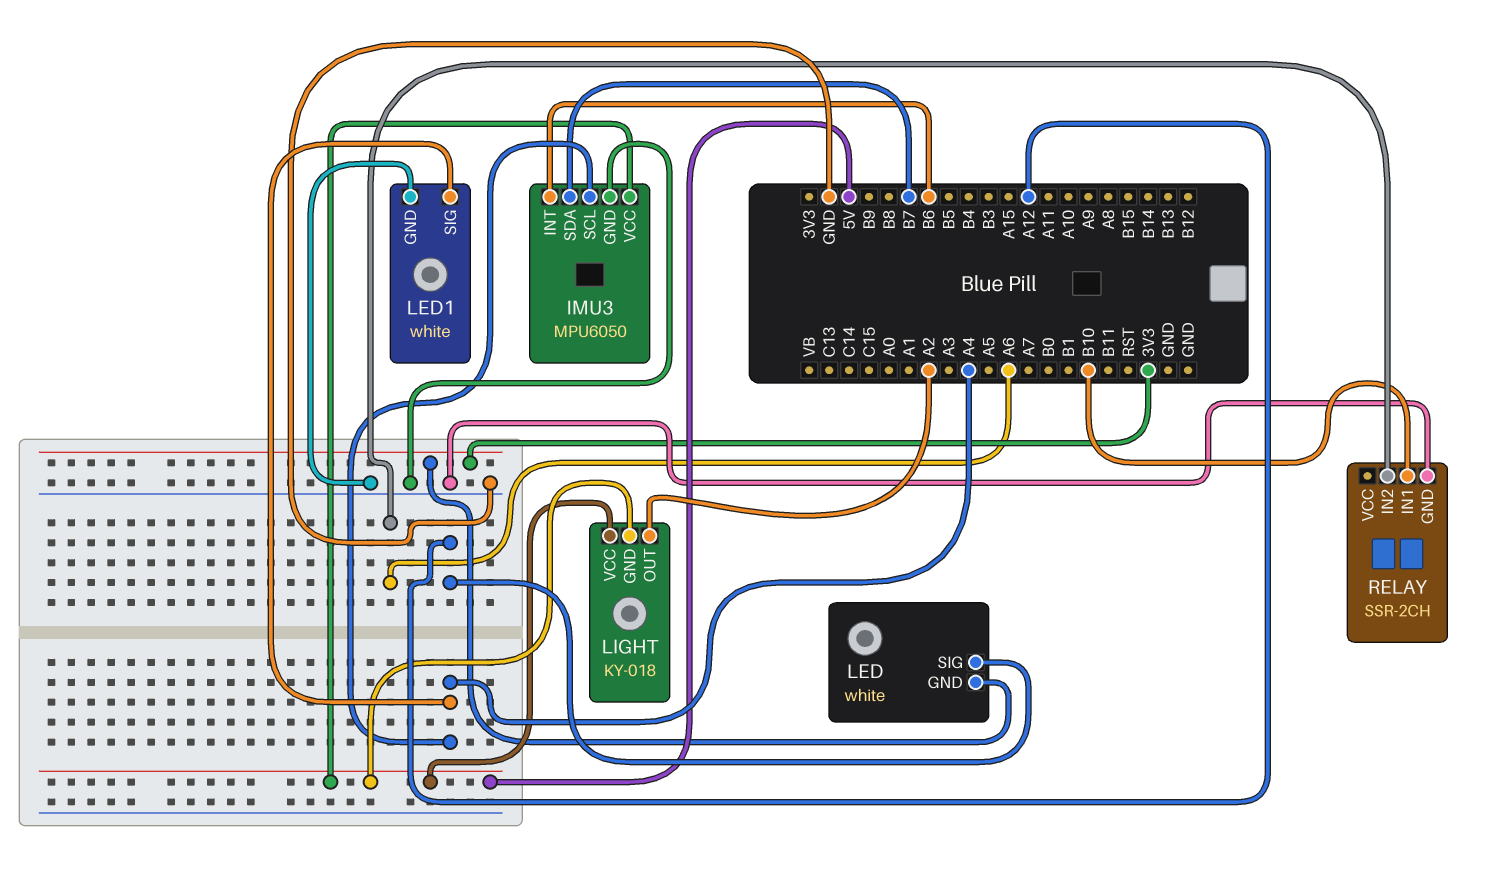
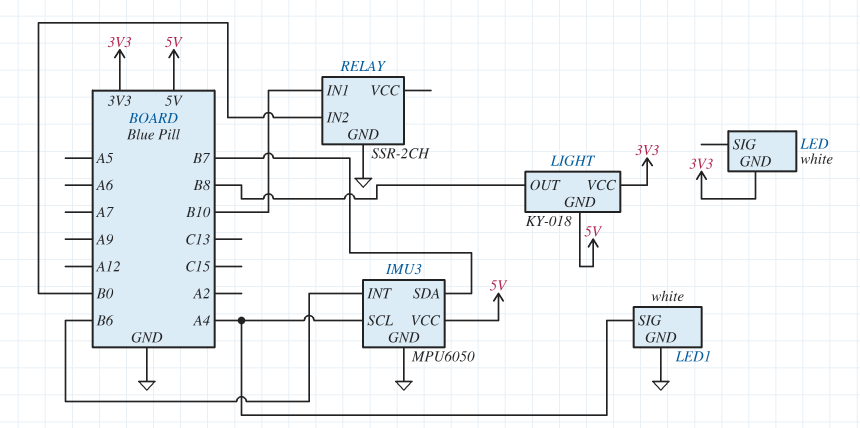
LED pin SIG: A12 -> none
LIGHT pin OUT: A2 -> B8
LIGHT pin VCC: 5V -> 3V3
RELAY pin IN2: A6 -> B0

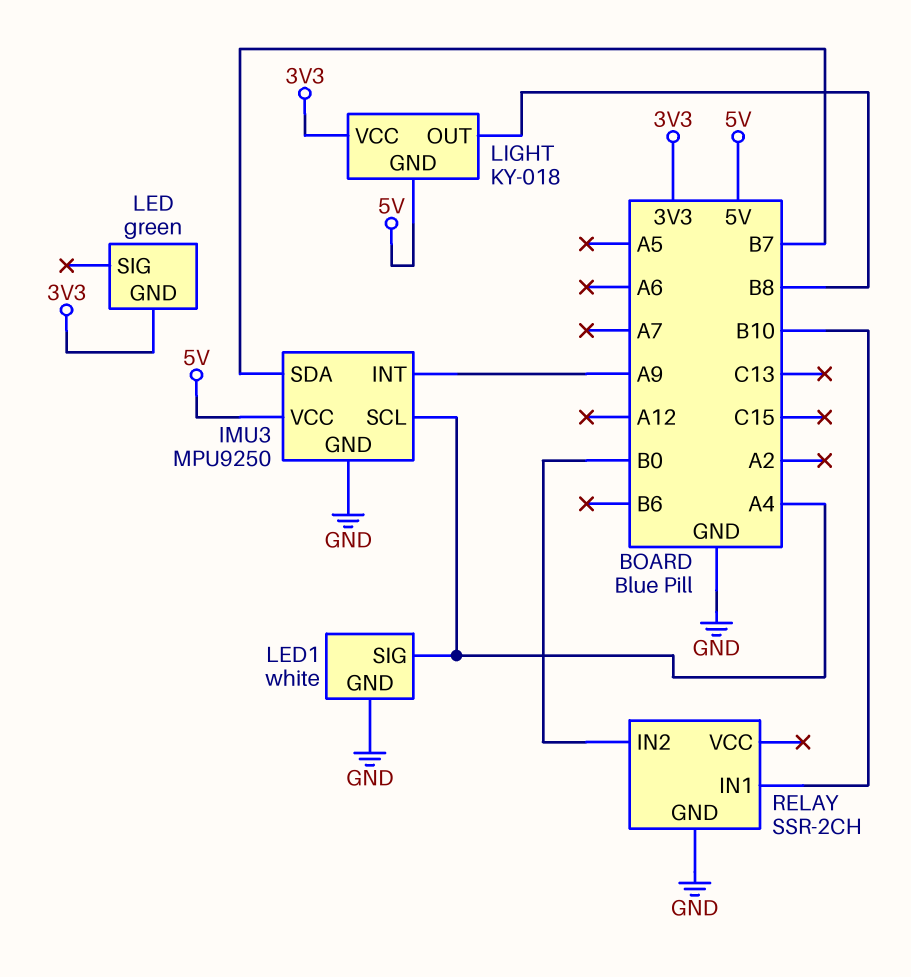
IMU3: MPU6050 -> MPU9250
IMU3 pin INT: B6 -> A9
LED: white -> green

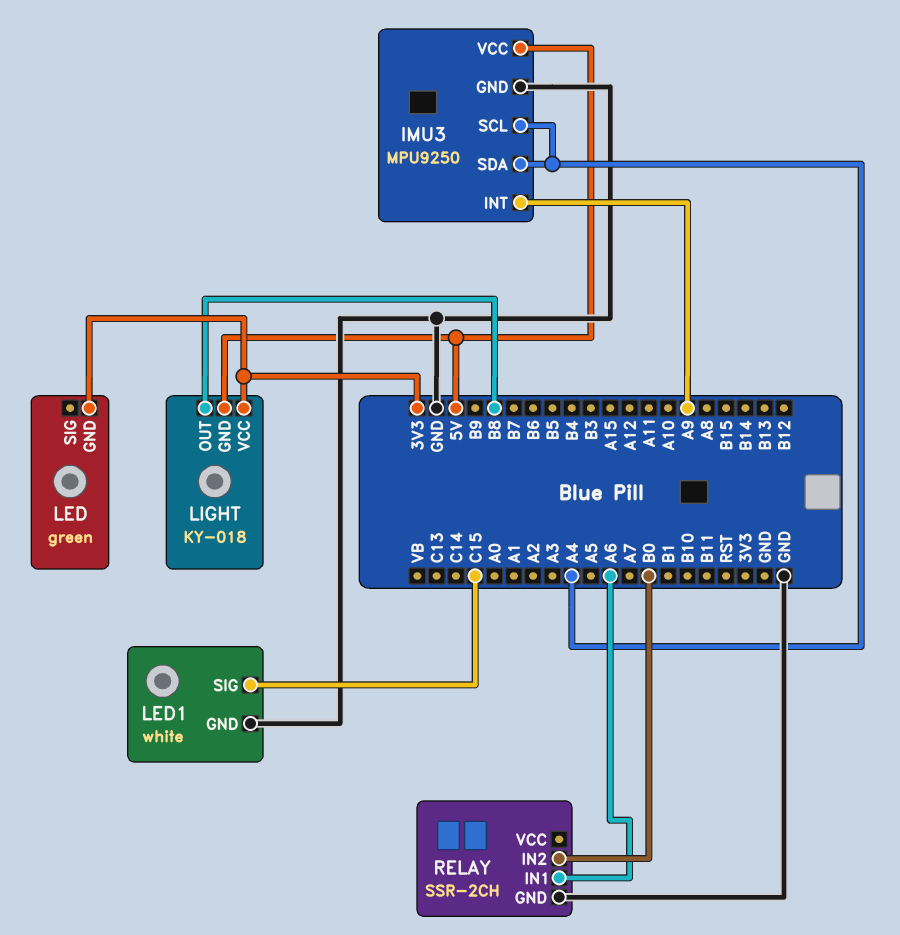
IMU3 pin SDA: B7 -> A4
LED1 pin SIG: A4 -> C15
RELAY pin IN1: B10 -> A6

